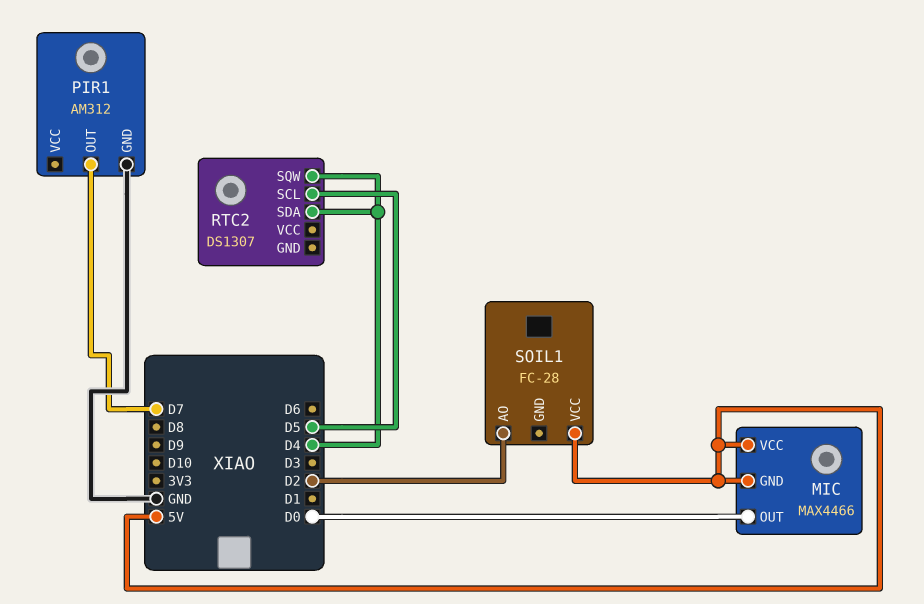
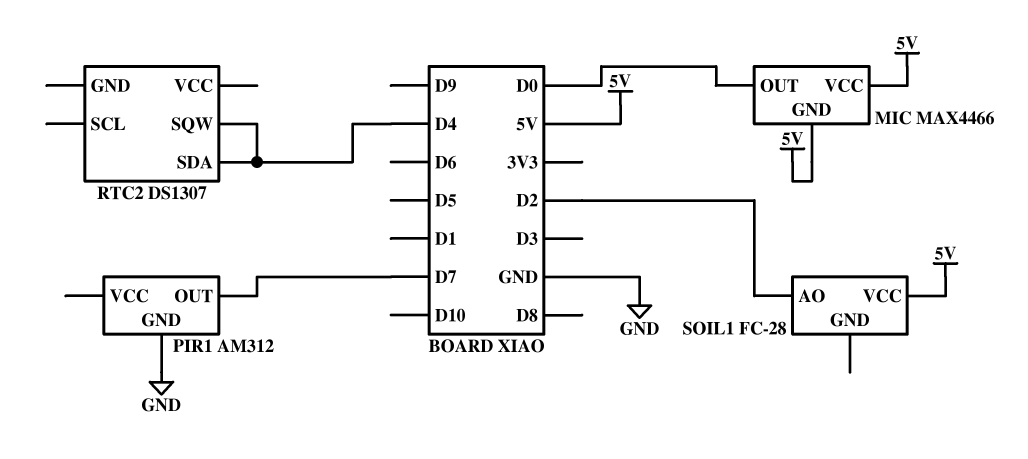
RTC2 pin SCL: D5 -> none

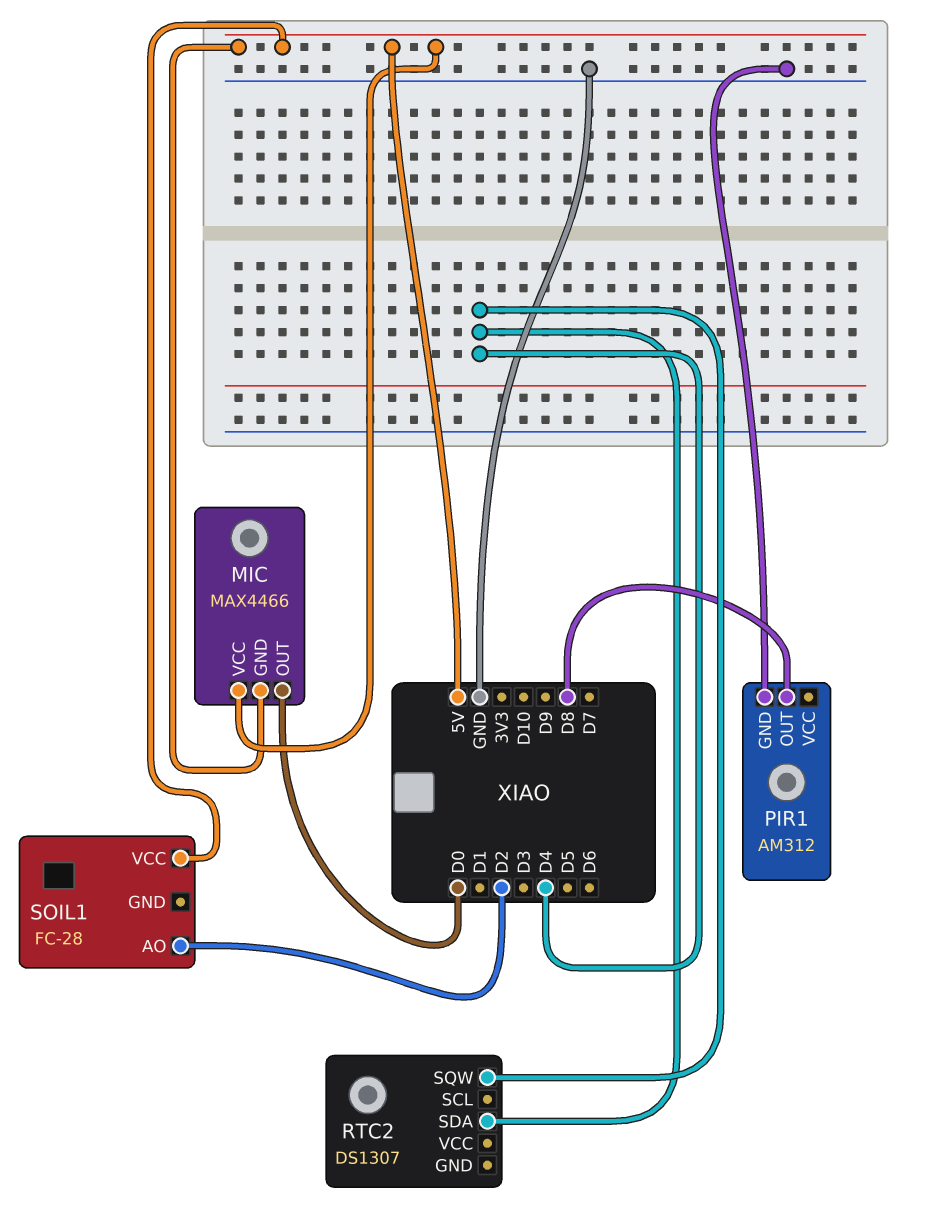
PIR1 pin OUT: D7 -> D8

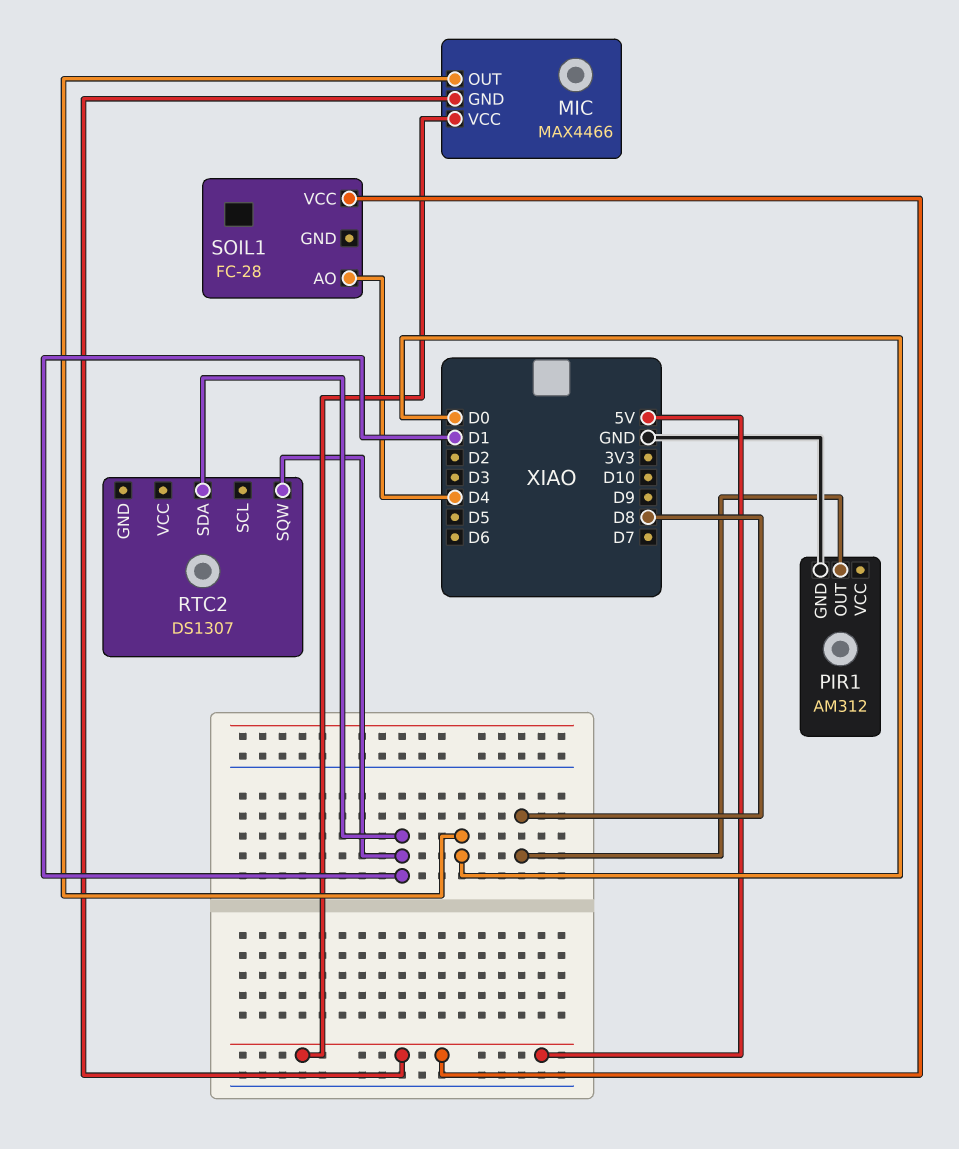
RTC2 pin SDA: D4 -> D1
RTC2 pin SQW: D4 -> D1
SOIL1 pin AO: D2 -> D4

